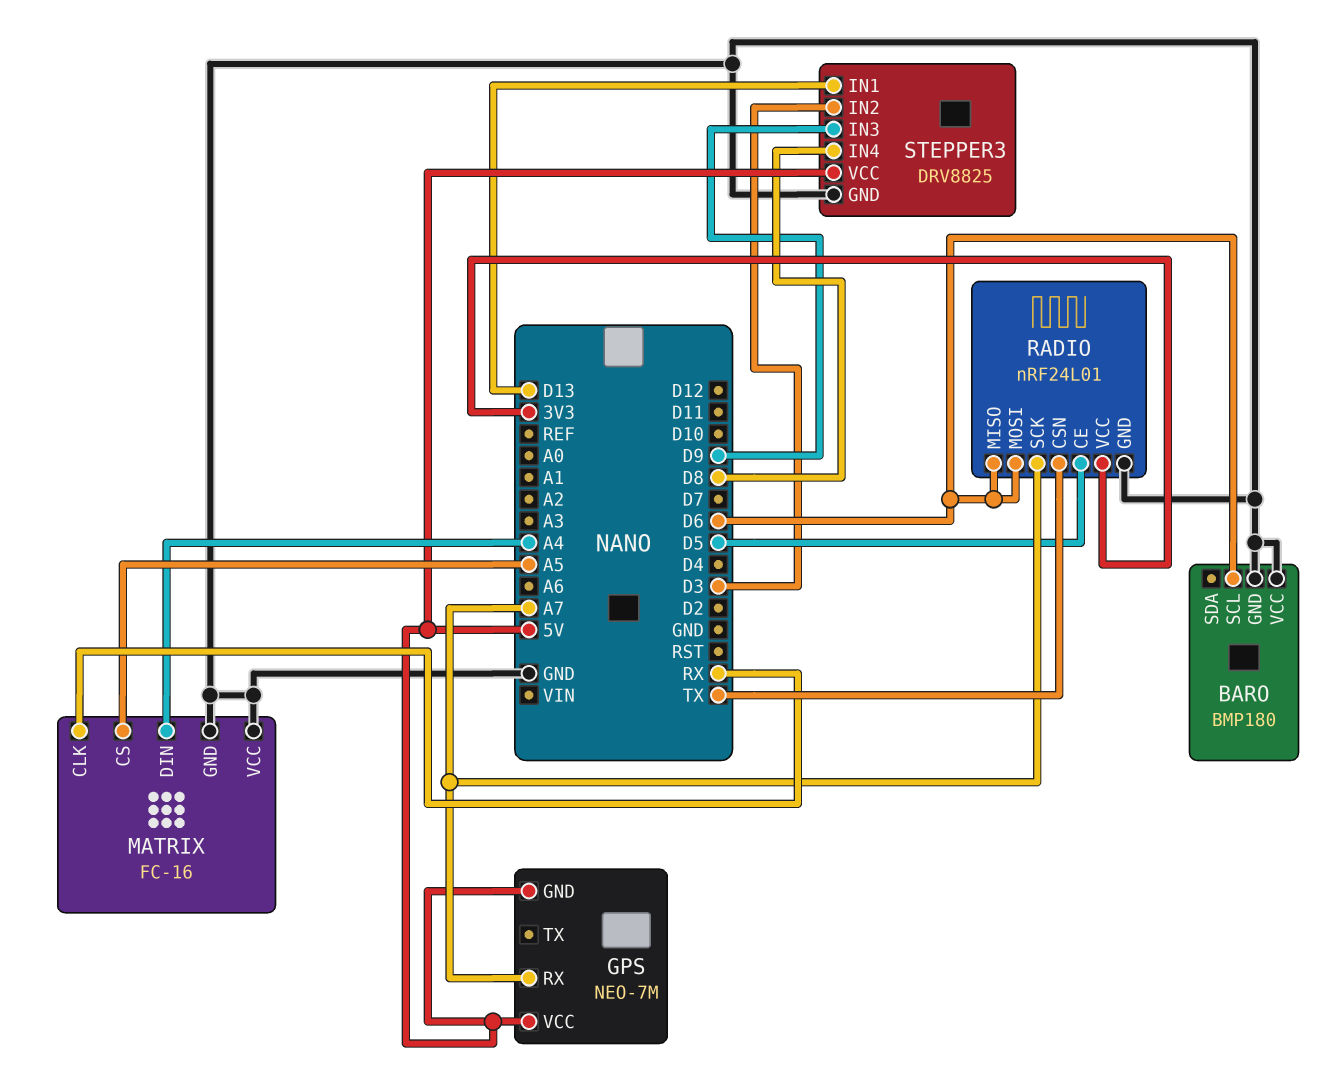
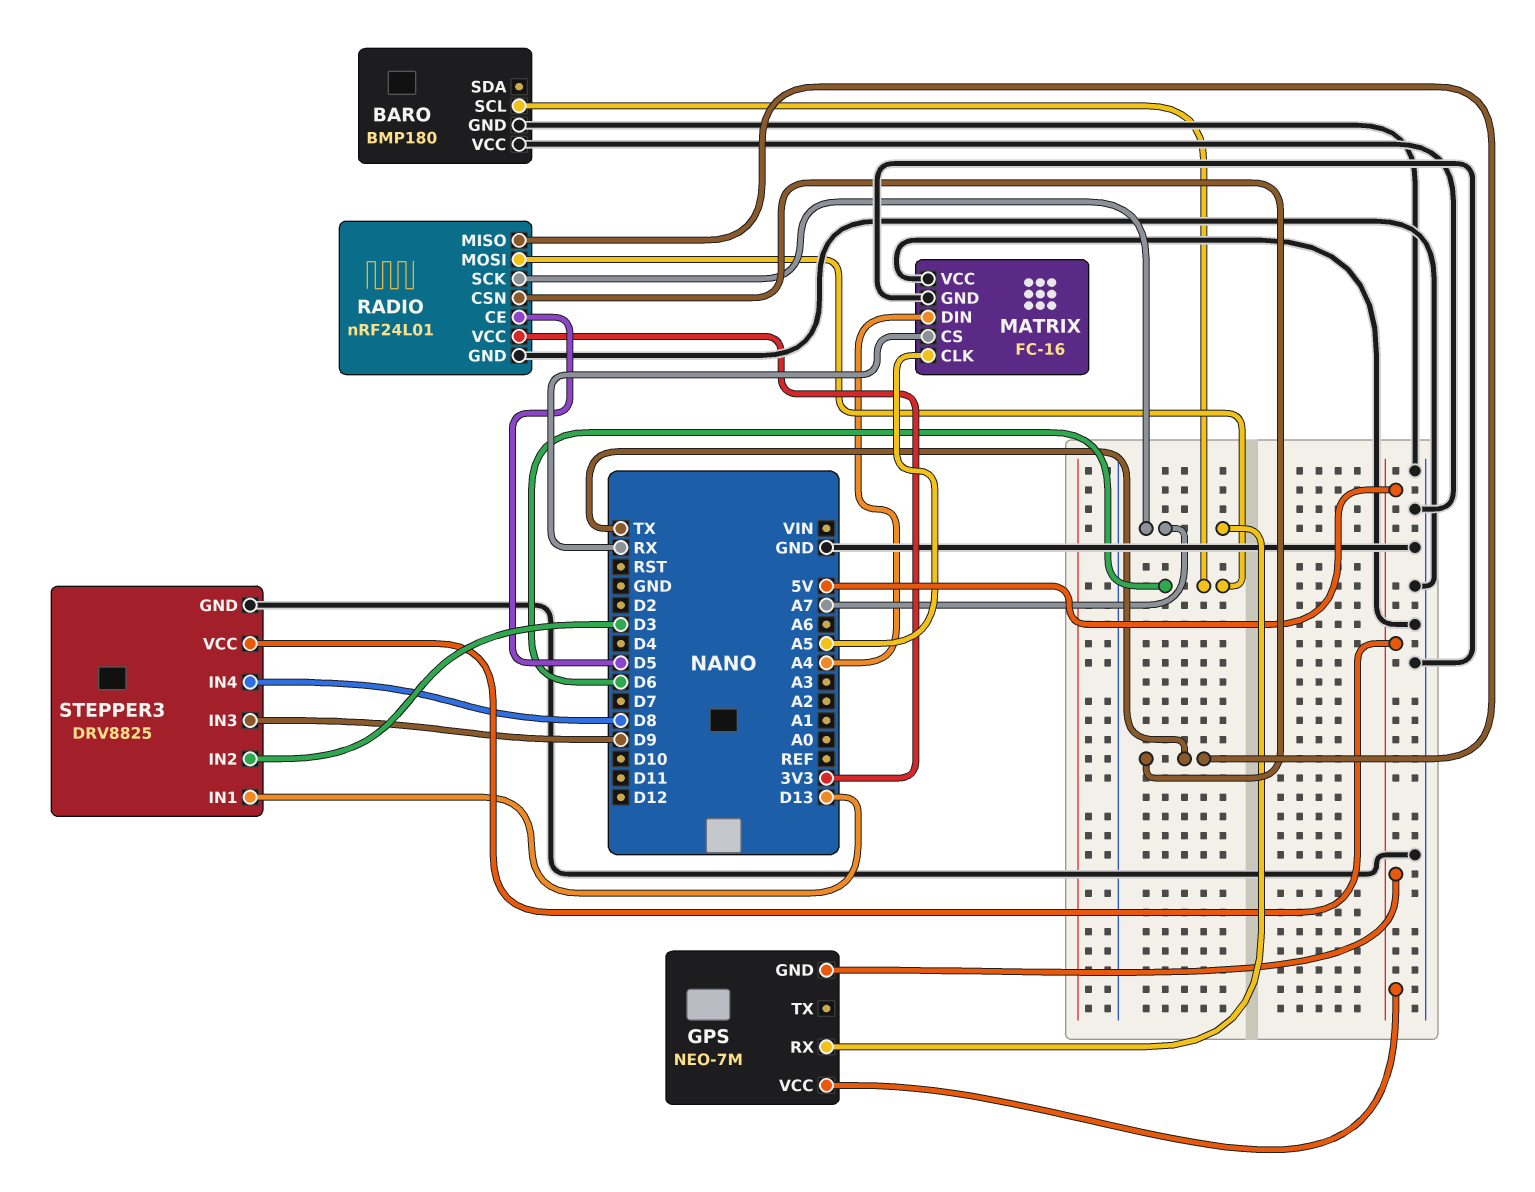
MATRIX pin CLK: RX -> A5
MATRIX pin CS: A5 -> RX
RADIO pin MISO: D6 -> TX

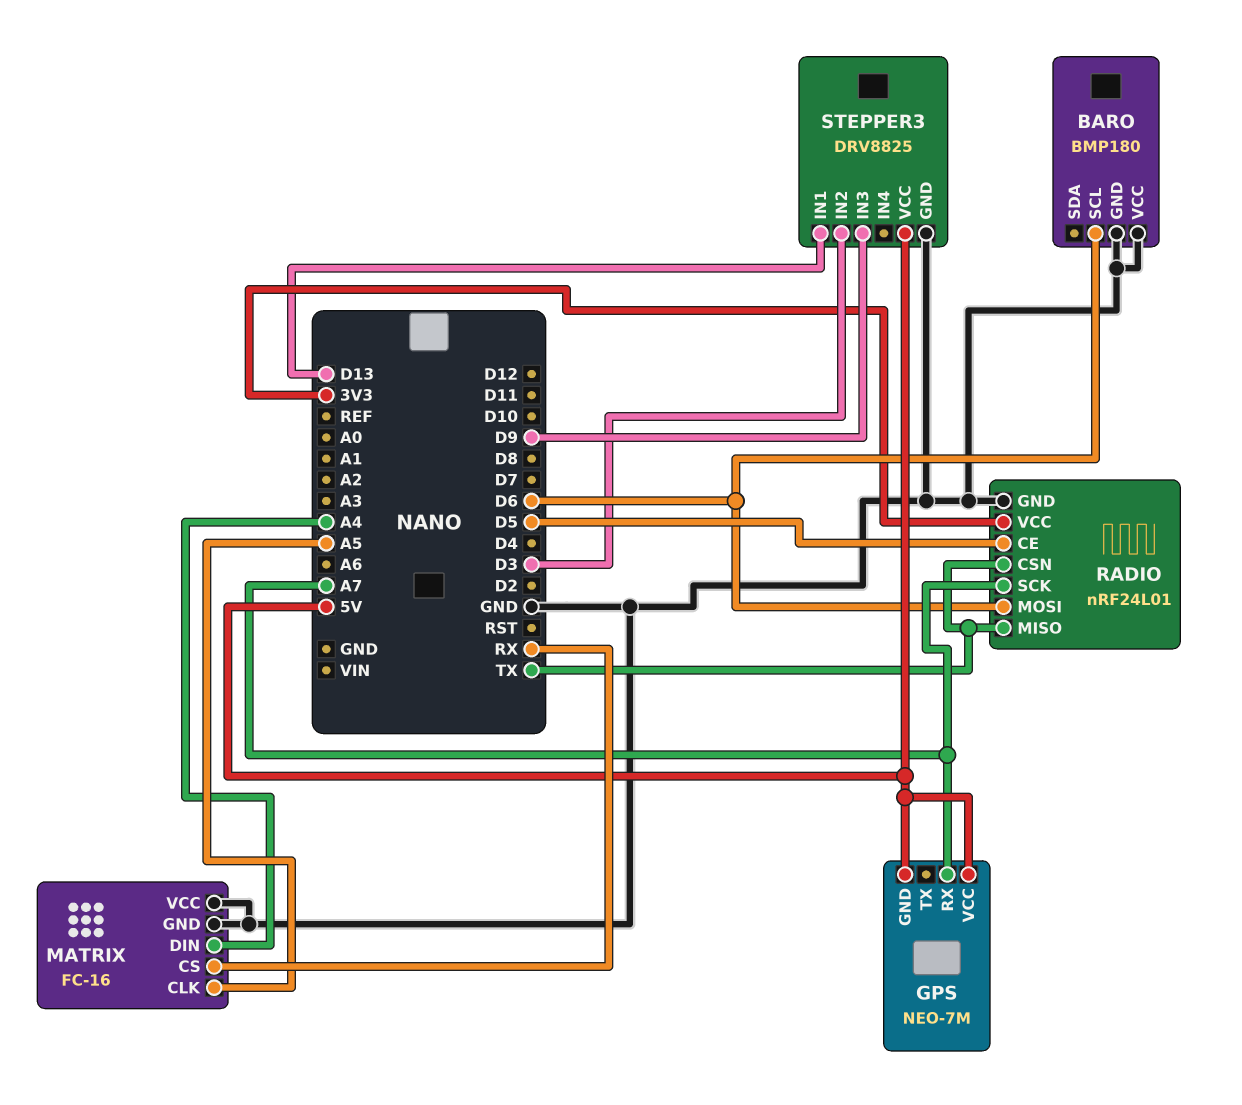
STEPPER3 pin IN4: D8 -> none

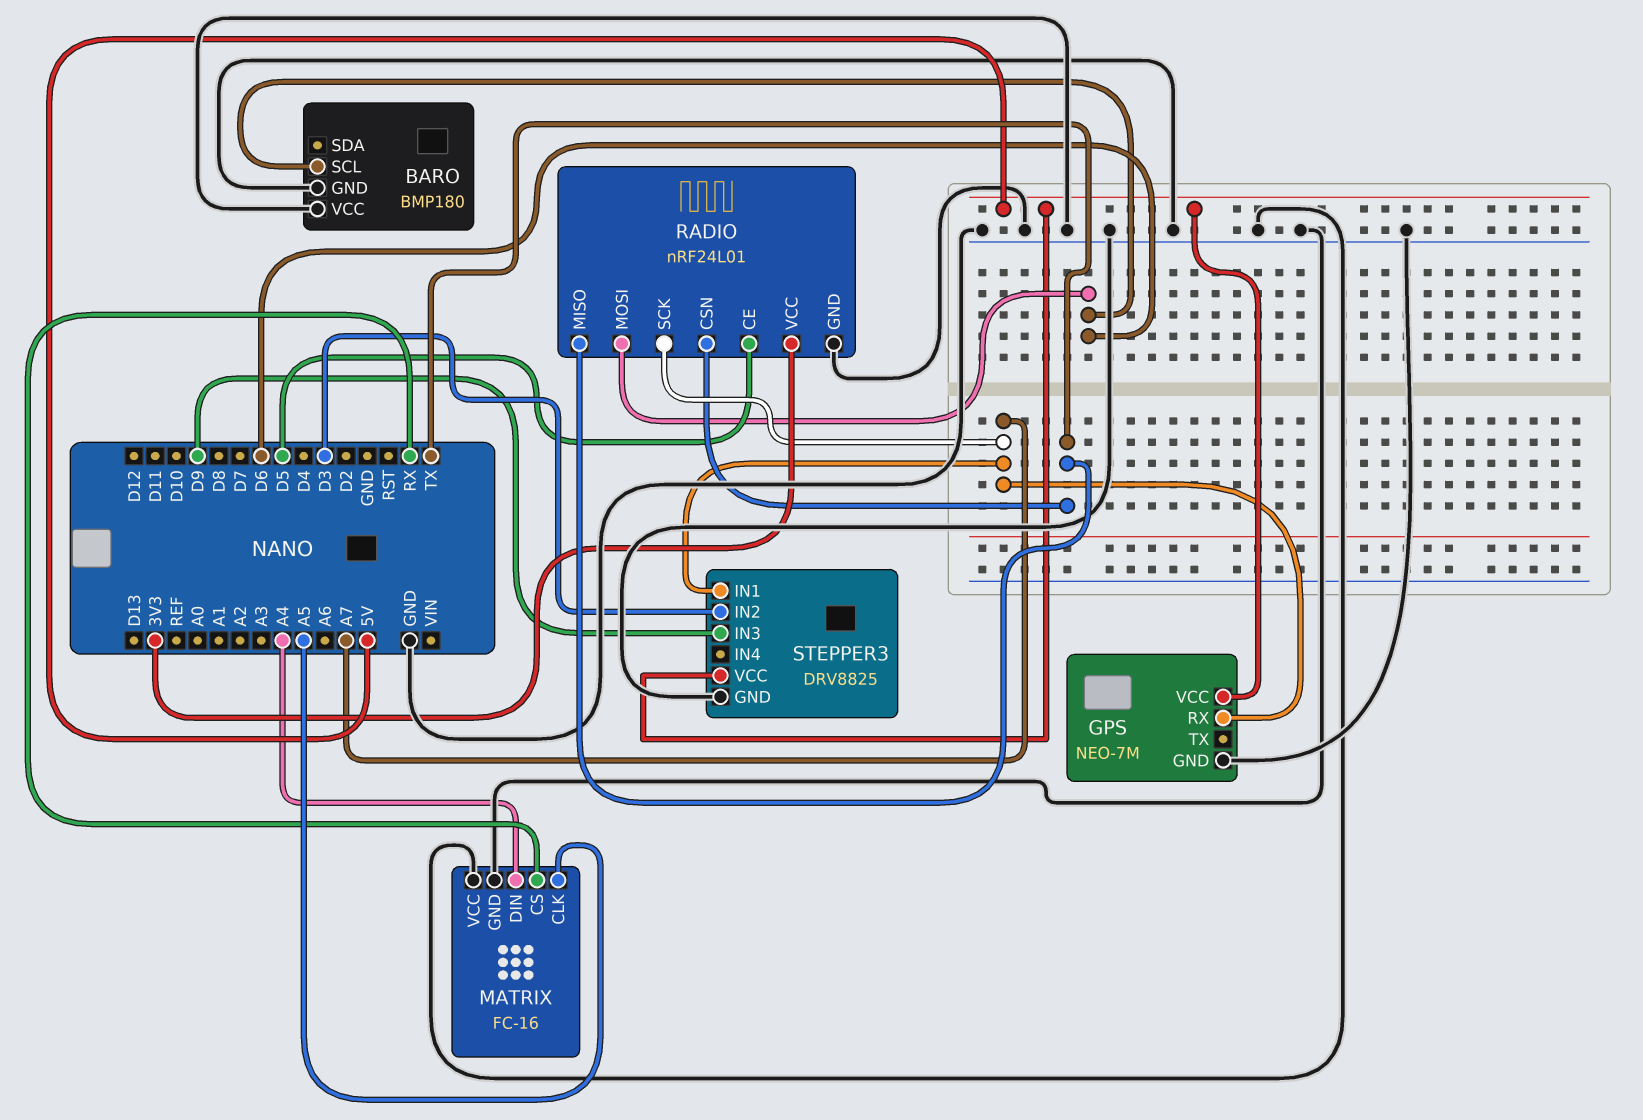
GPS pin GND: 5V -> GND
STEPPER3 pin IN1: D13 -> A7

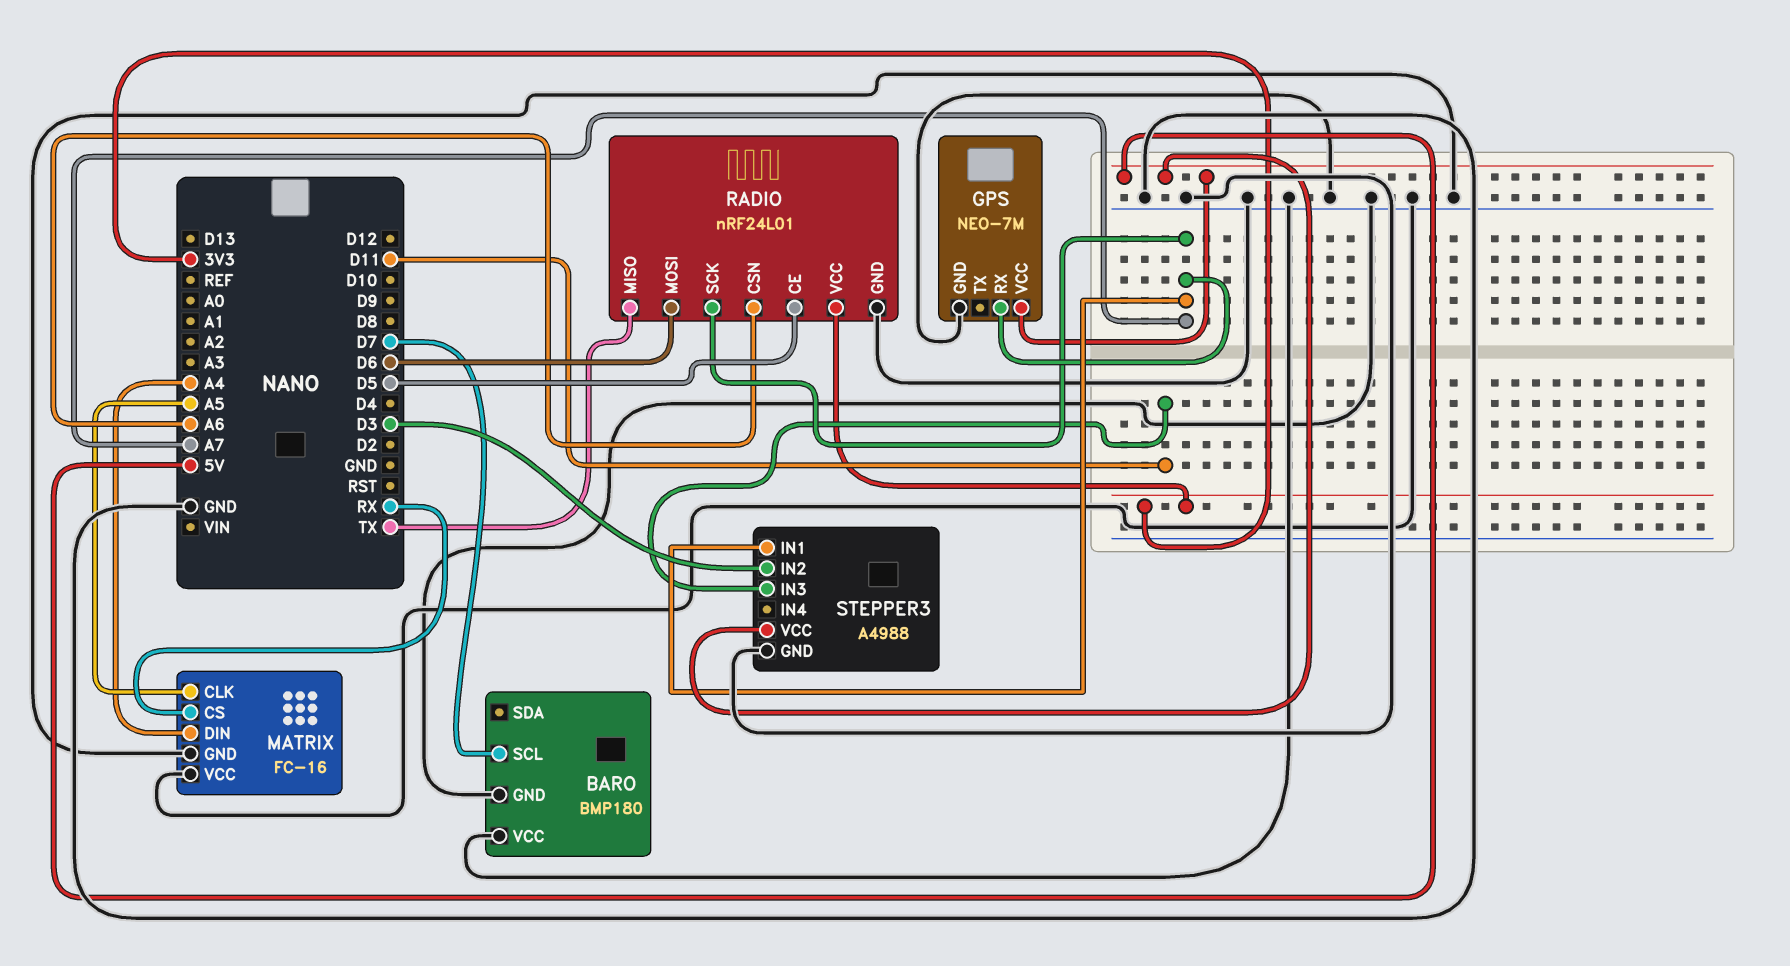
BARO pin SCL: D6 -> D7
RADIO pin CSN: TX -> A6
STEPPER3: DRV8825 -> A4988
STEPPER3 pin IN3: D9 -> D11

